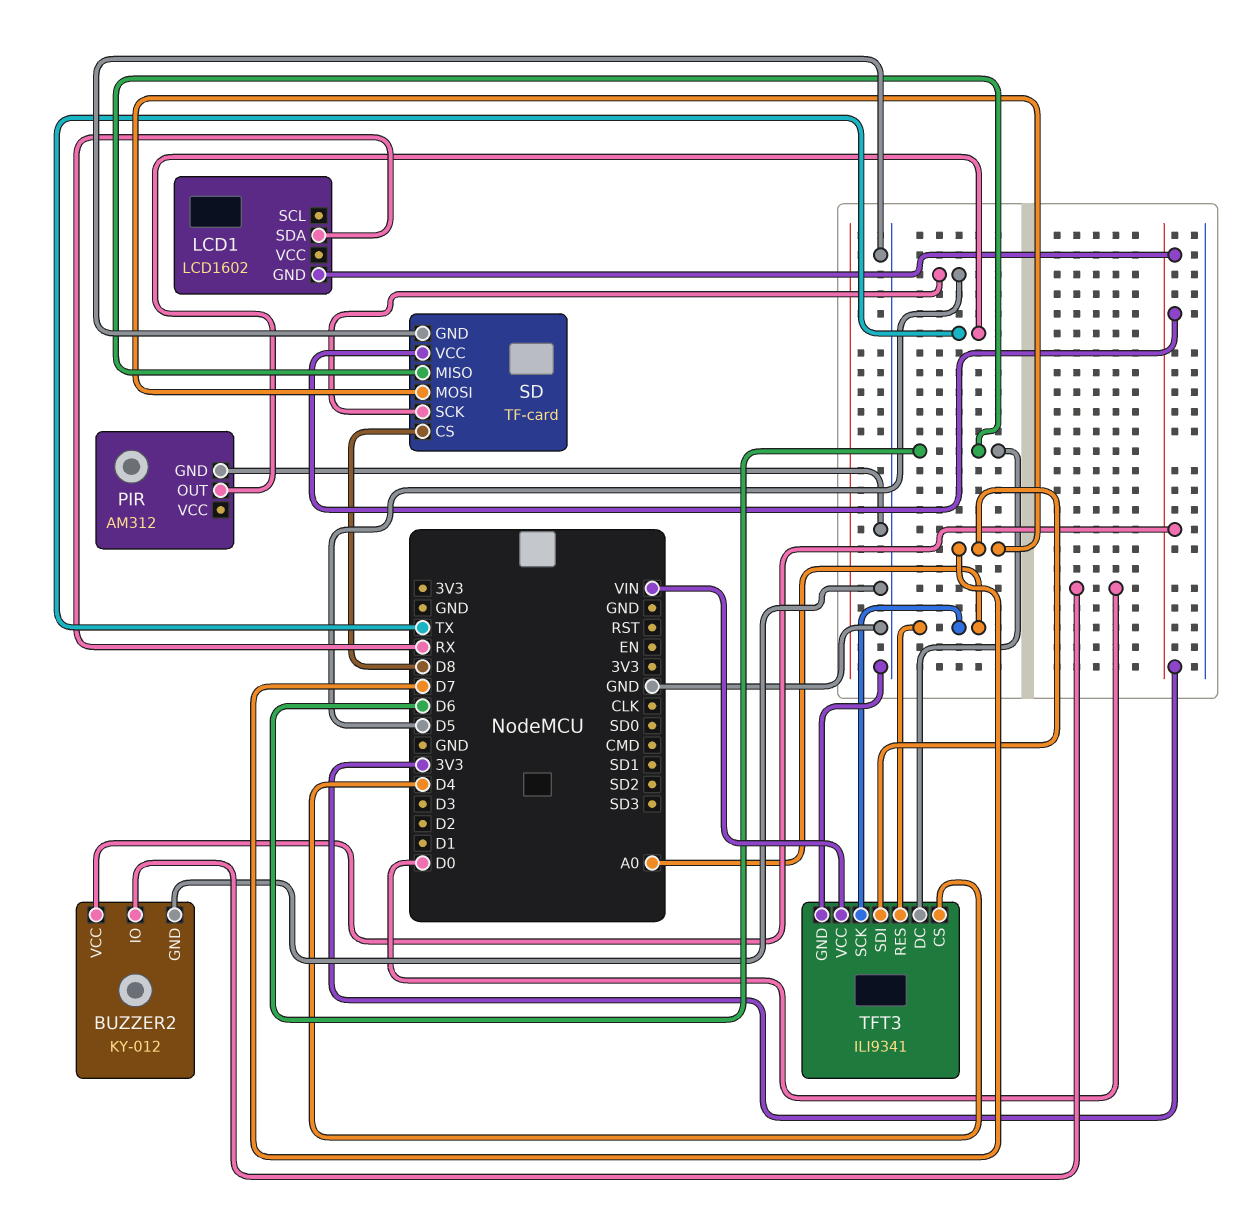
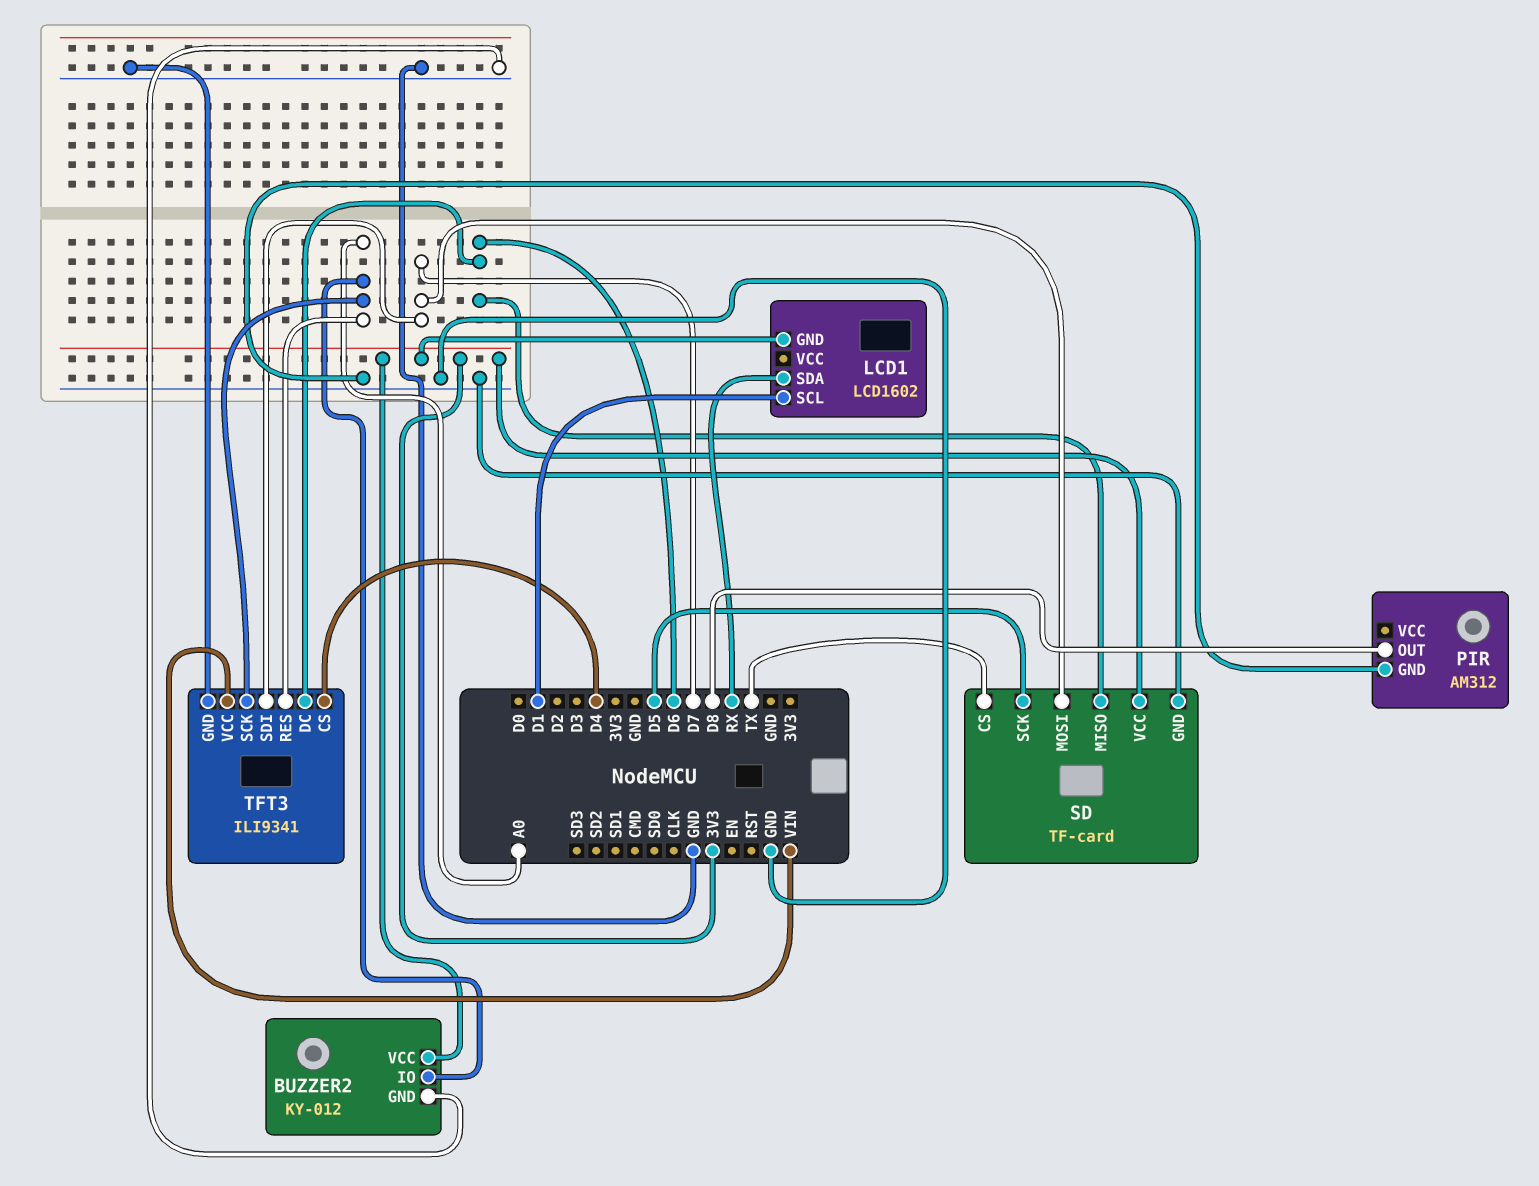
BUZZER2 pin IO: D0 -> A0
LCD1 pin SCL: none -> D1
PIR pin OUT: TX -> D8
SD pin CS: D8 -> TX

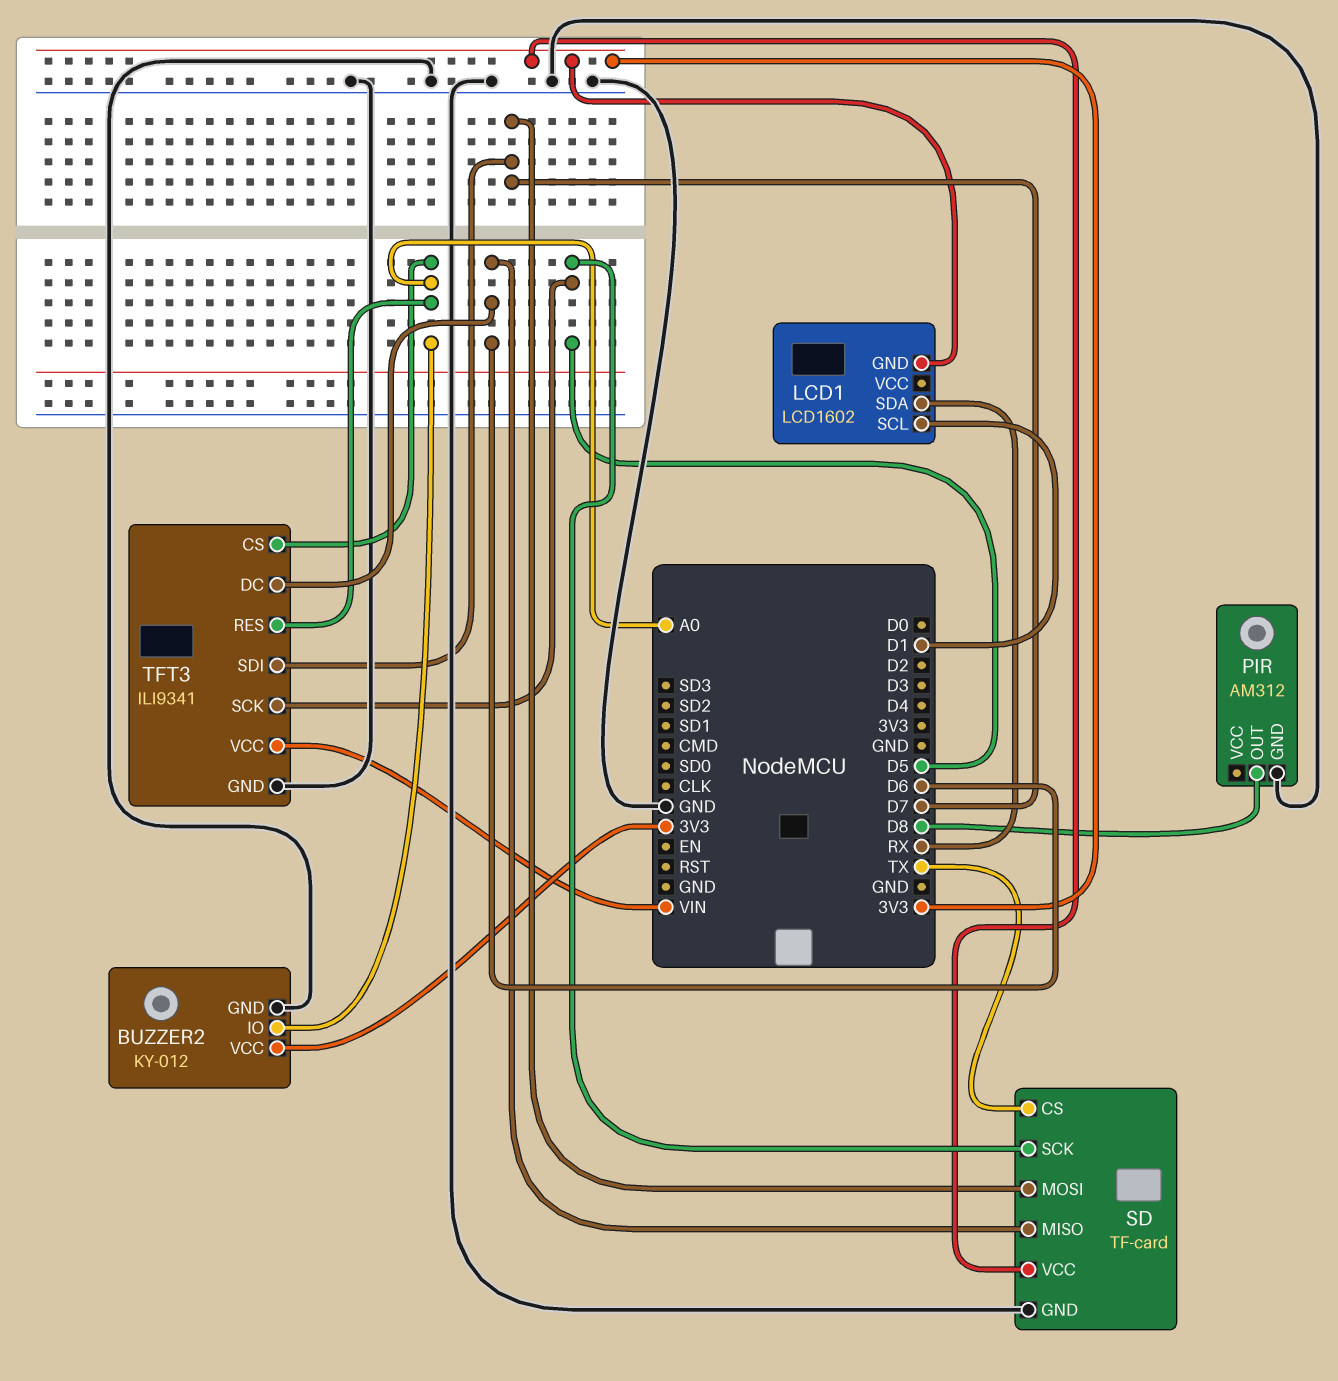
TFT3 pin CS: D4 -> A0
TFT3 pin SCK: A0 -> D5

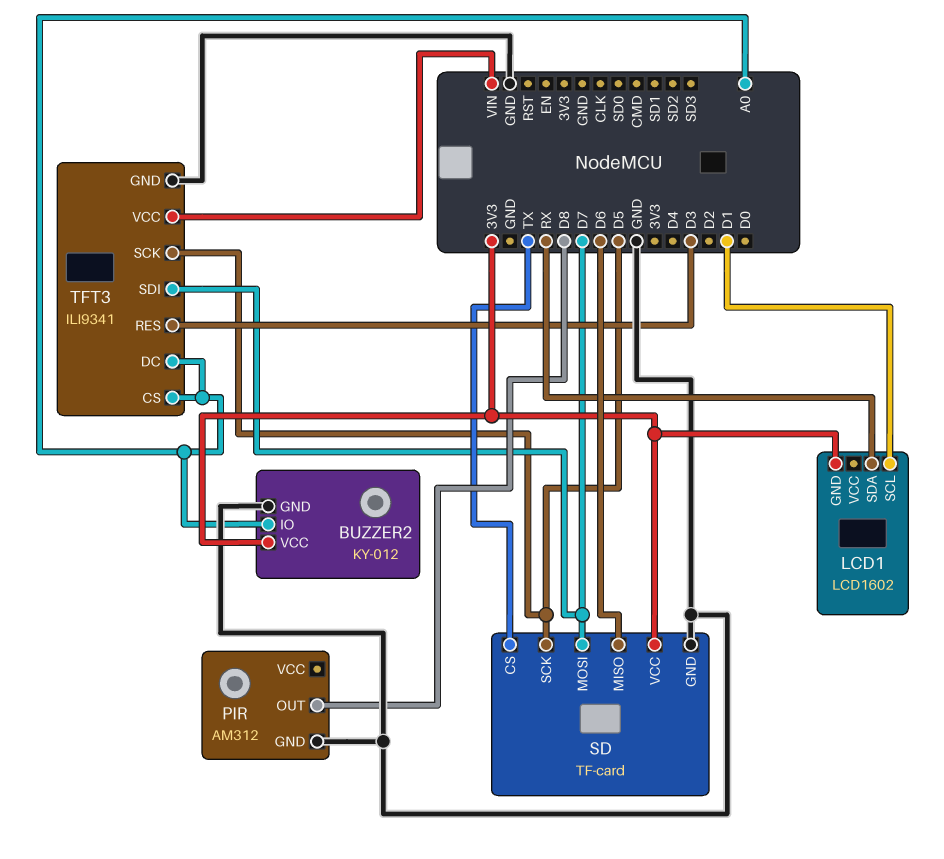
TFT3 pin DC: D6 -> A0
TFT3 pin RES: A0 -> D3

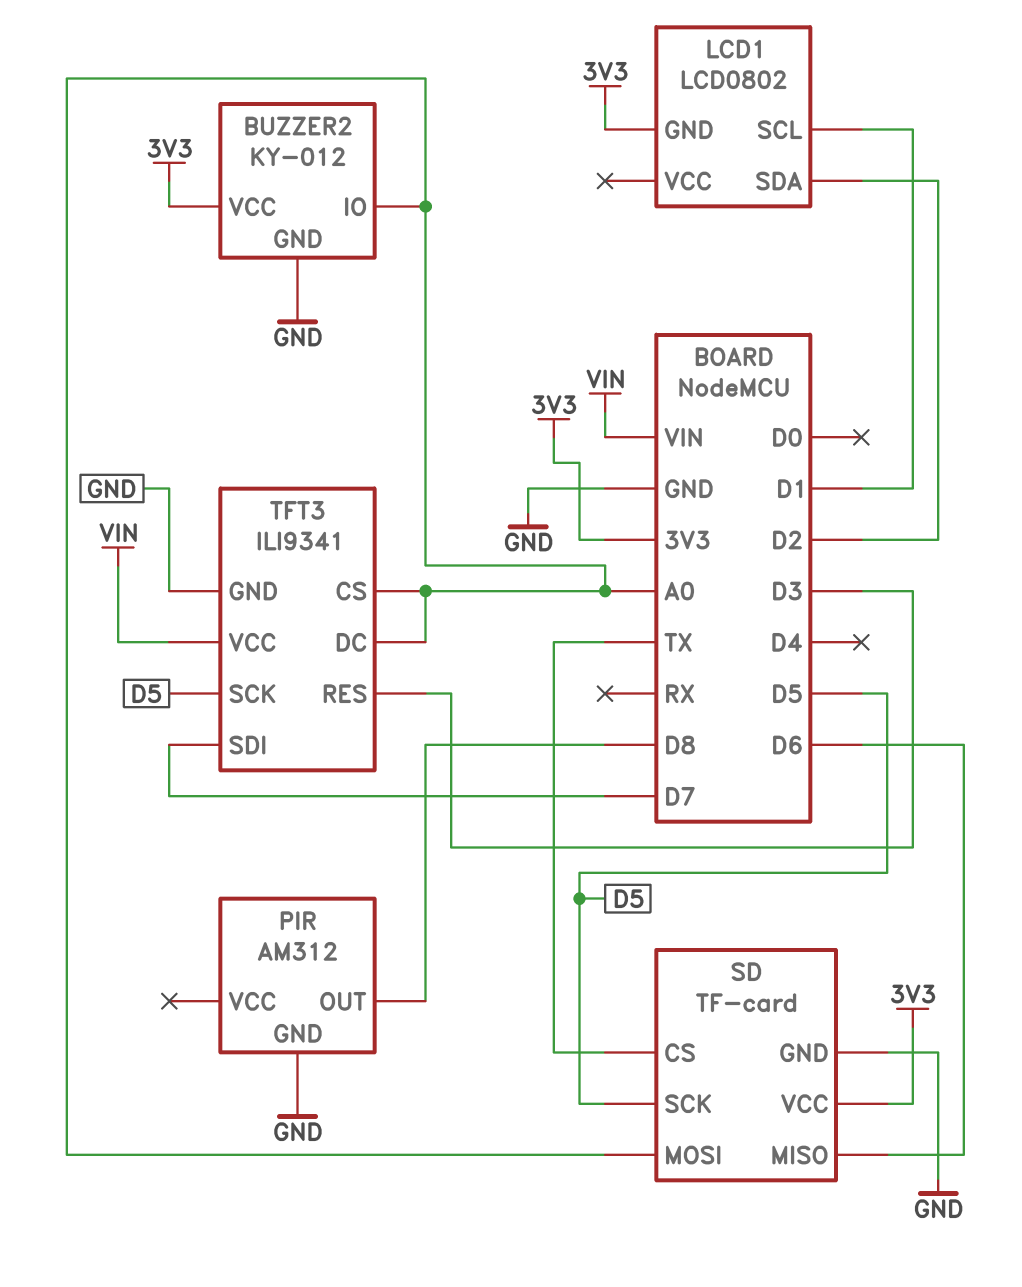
LCD1: LCD1602 -> LCD0802
LCD1 pin SDA: RX -> D2
SD pin MOSI: D7 -> A0

